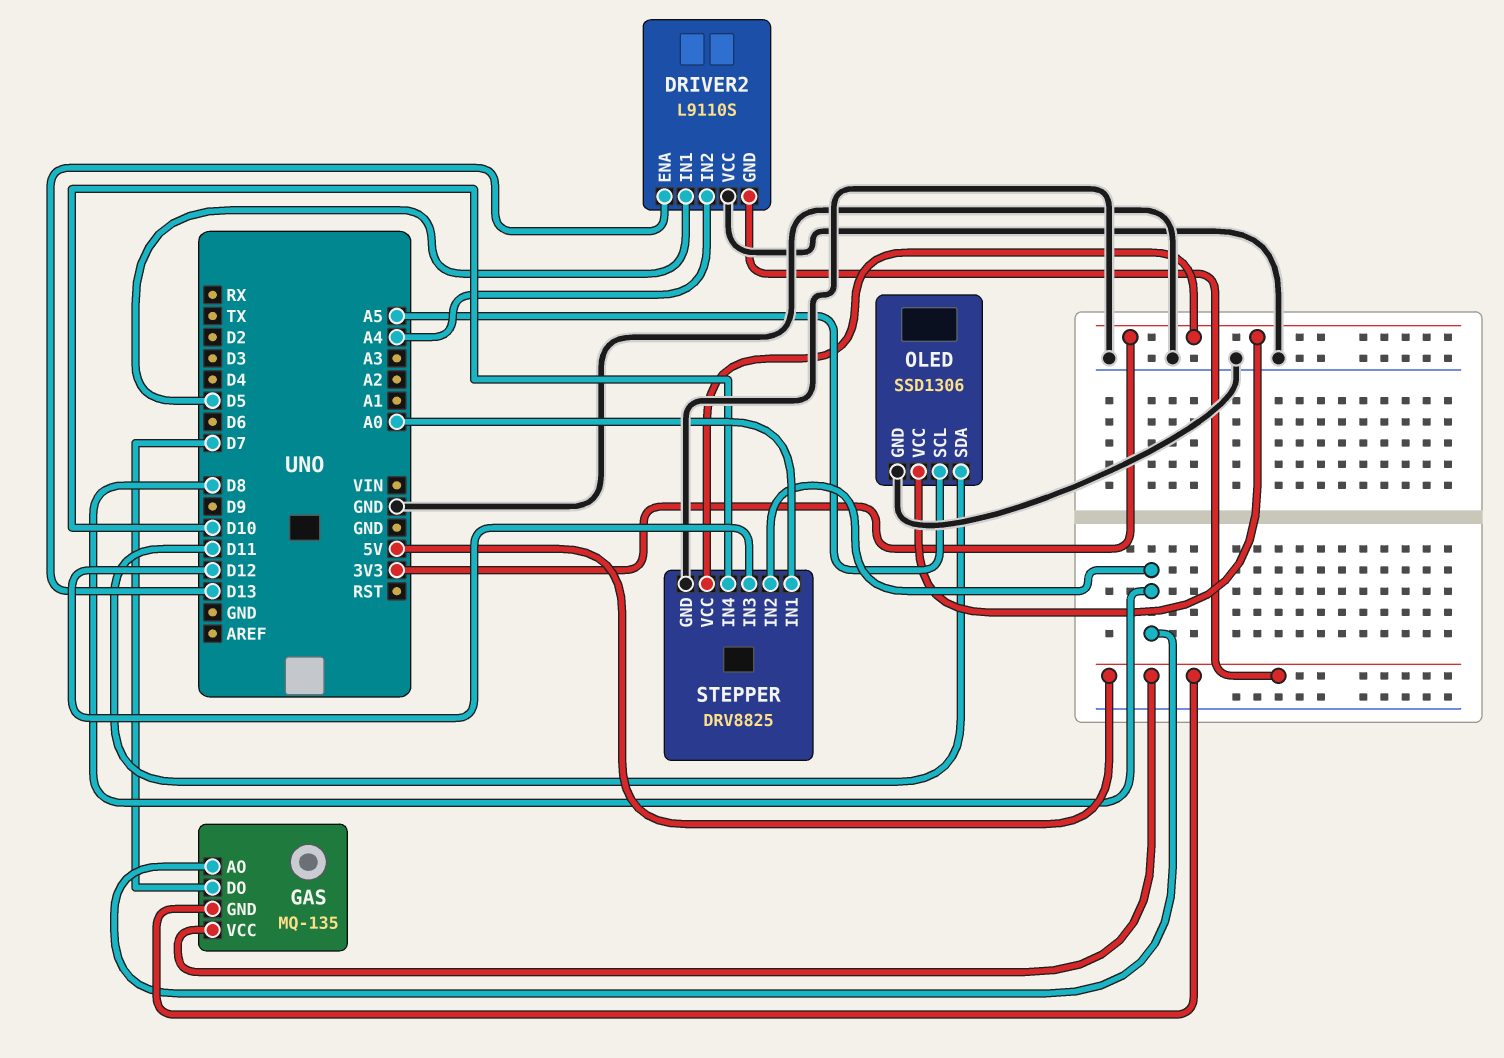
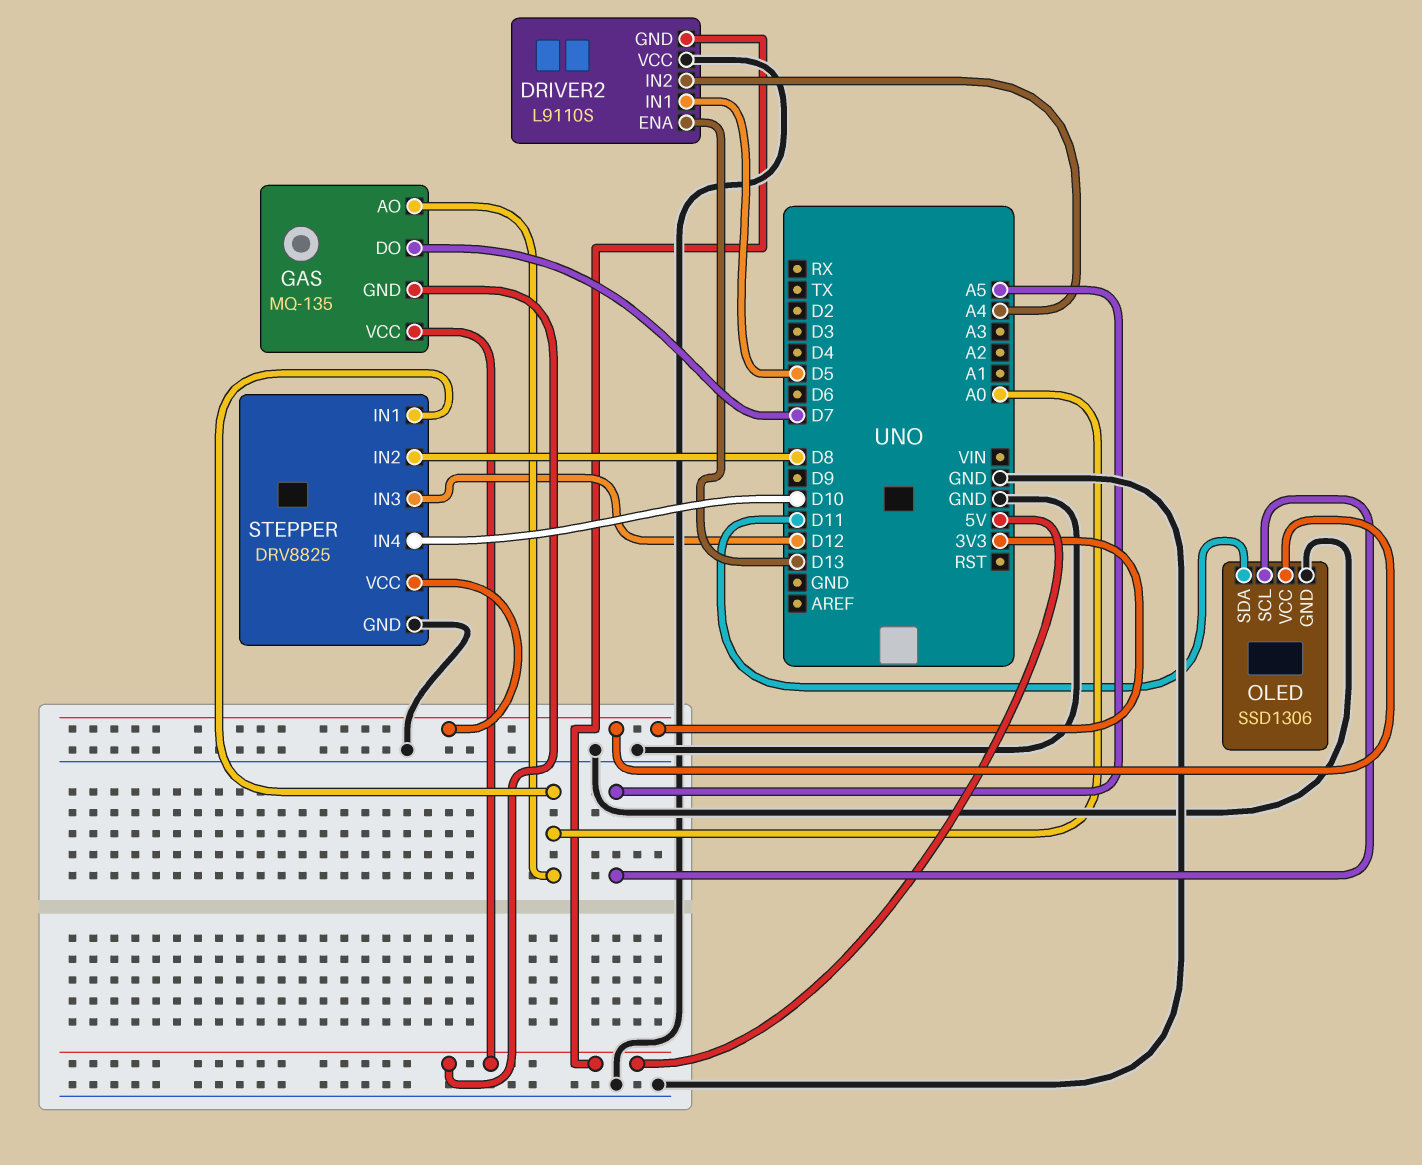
GAS pin AO: D8 -> A0

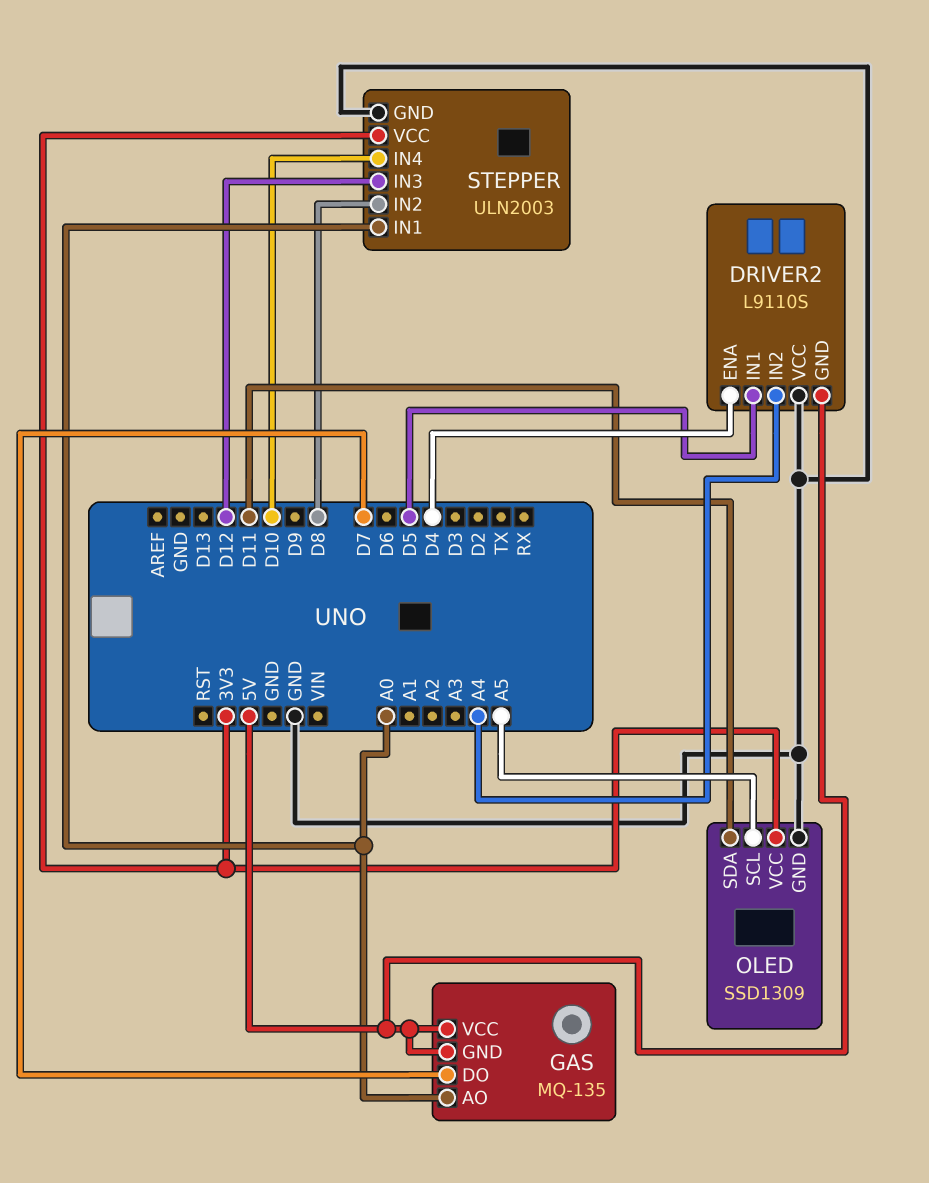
DRIVER2 pin ENA: D13 -> D4
OLED: SSD1306 -> SSD1309
STEPPER: DRV8825 -> ULN2003

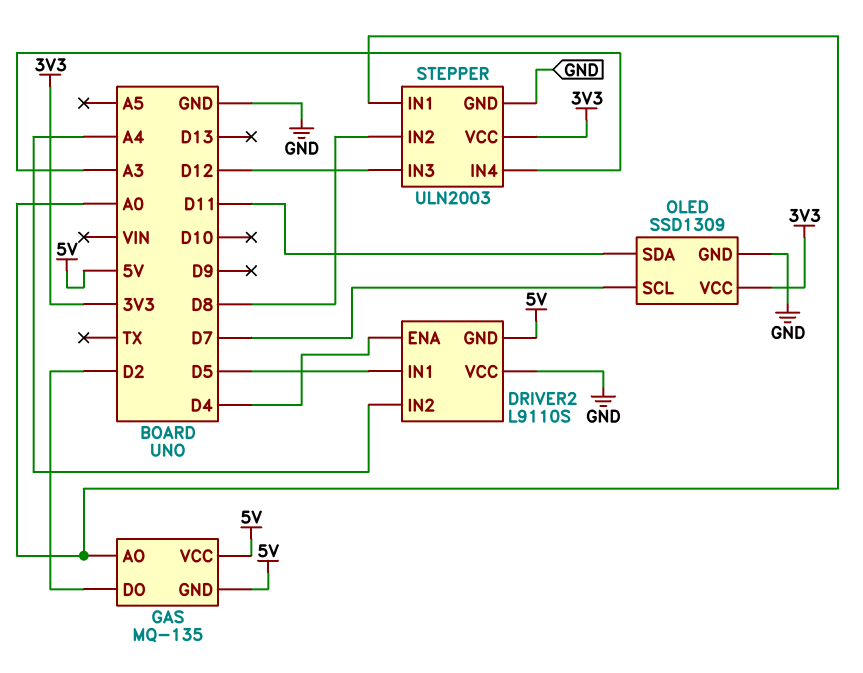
GAS pin DO: D7 -> D2
OLED pin SCL: A5 -> D7
STEPPER pin IN4: D10 -> A3

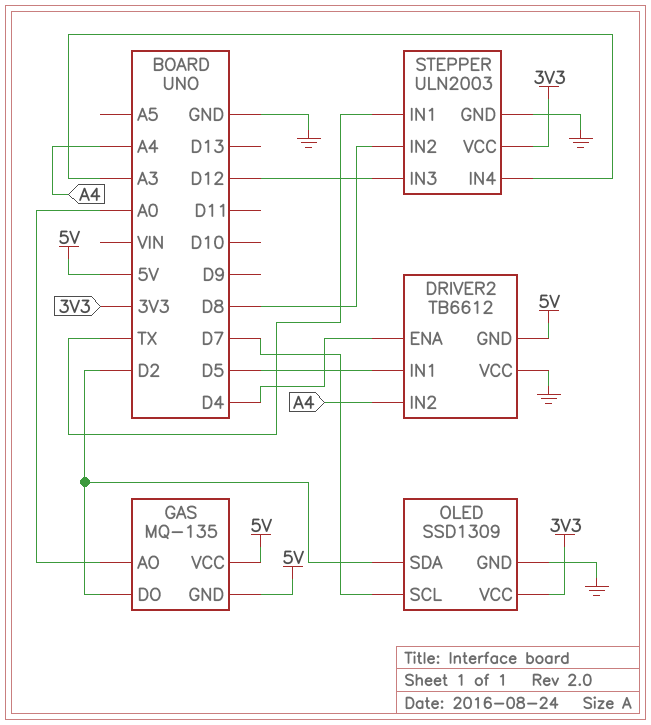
DRIVER2: L9110S -> TB6612
OLED pin SDA: D11 -> D2
STEPPER pin IN1: A0 -> TX

